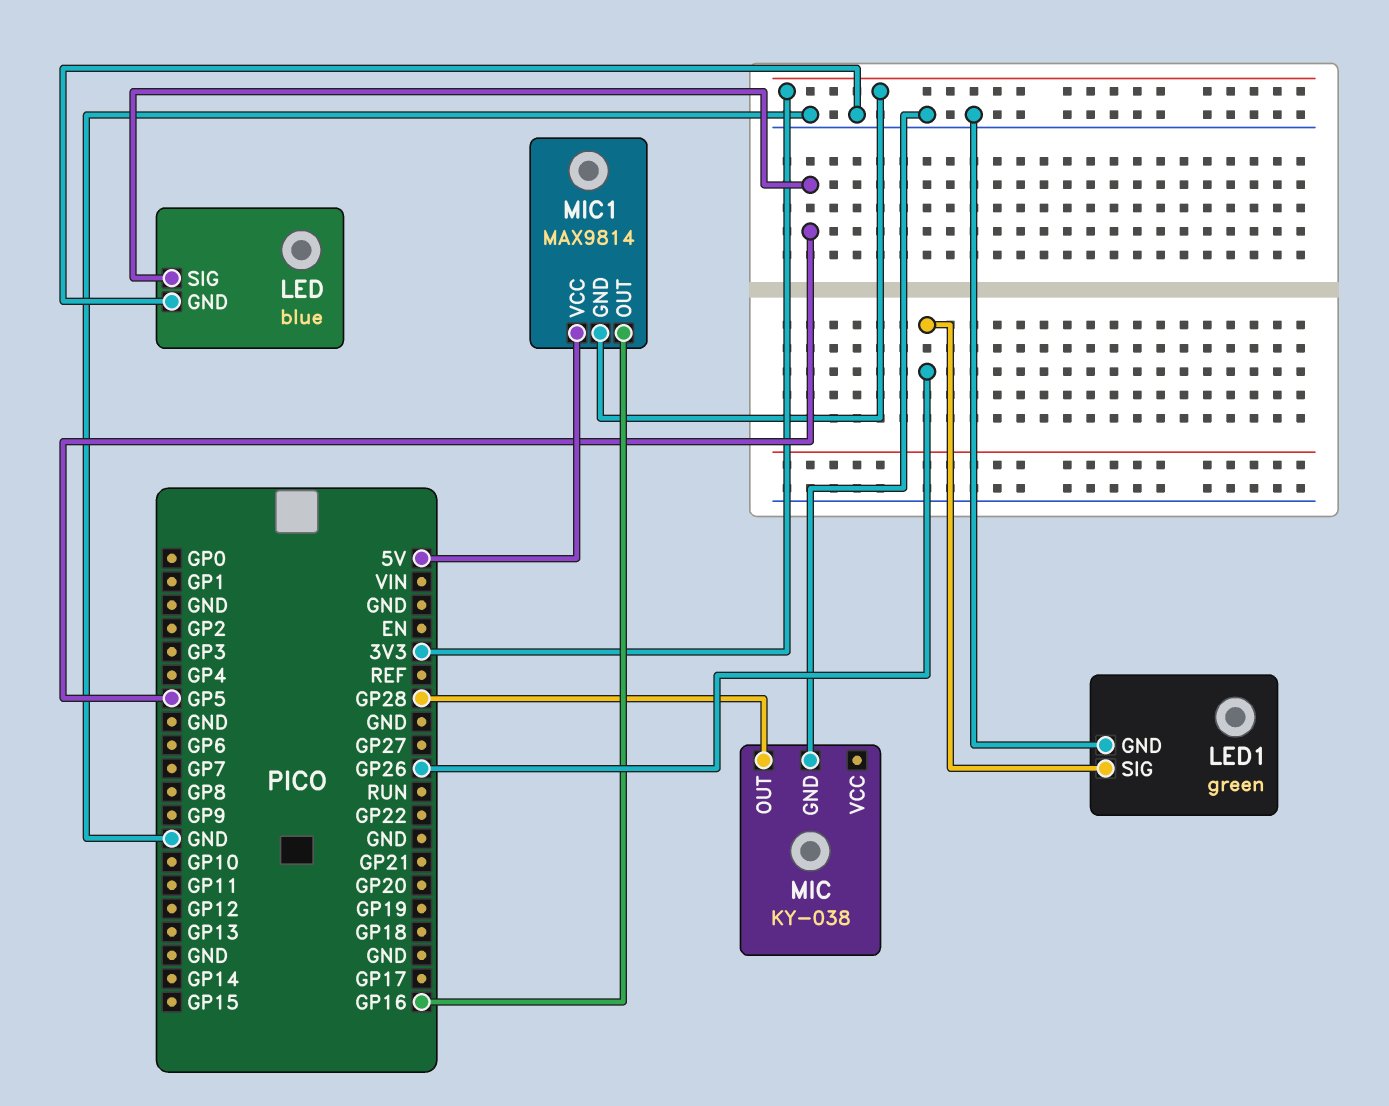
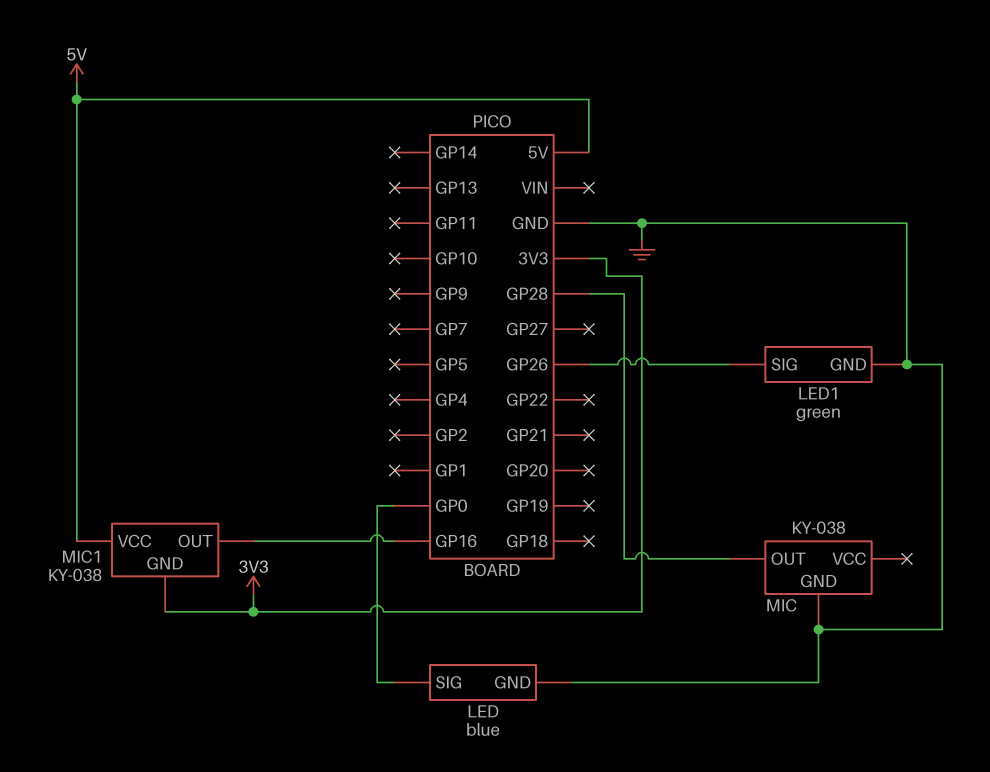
LED pin SIG: GP5 -> GP0
MIC1: MAX9814 -> KY-038

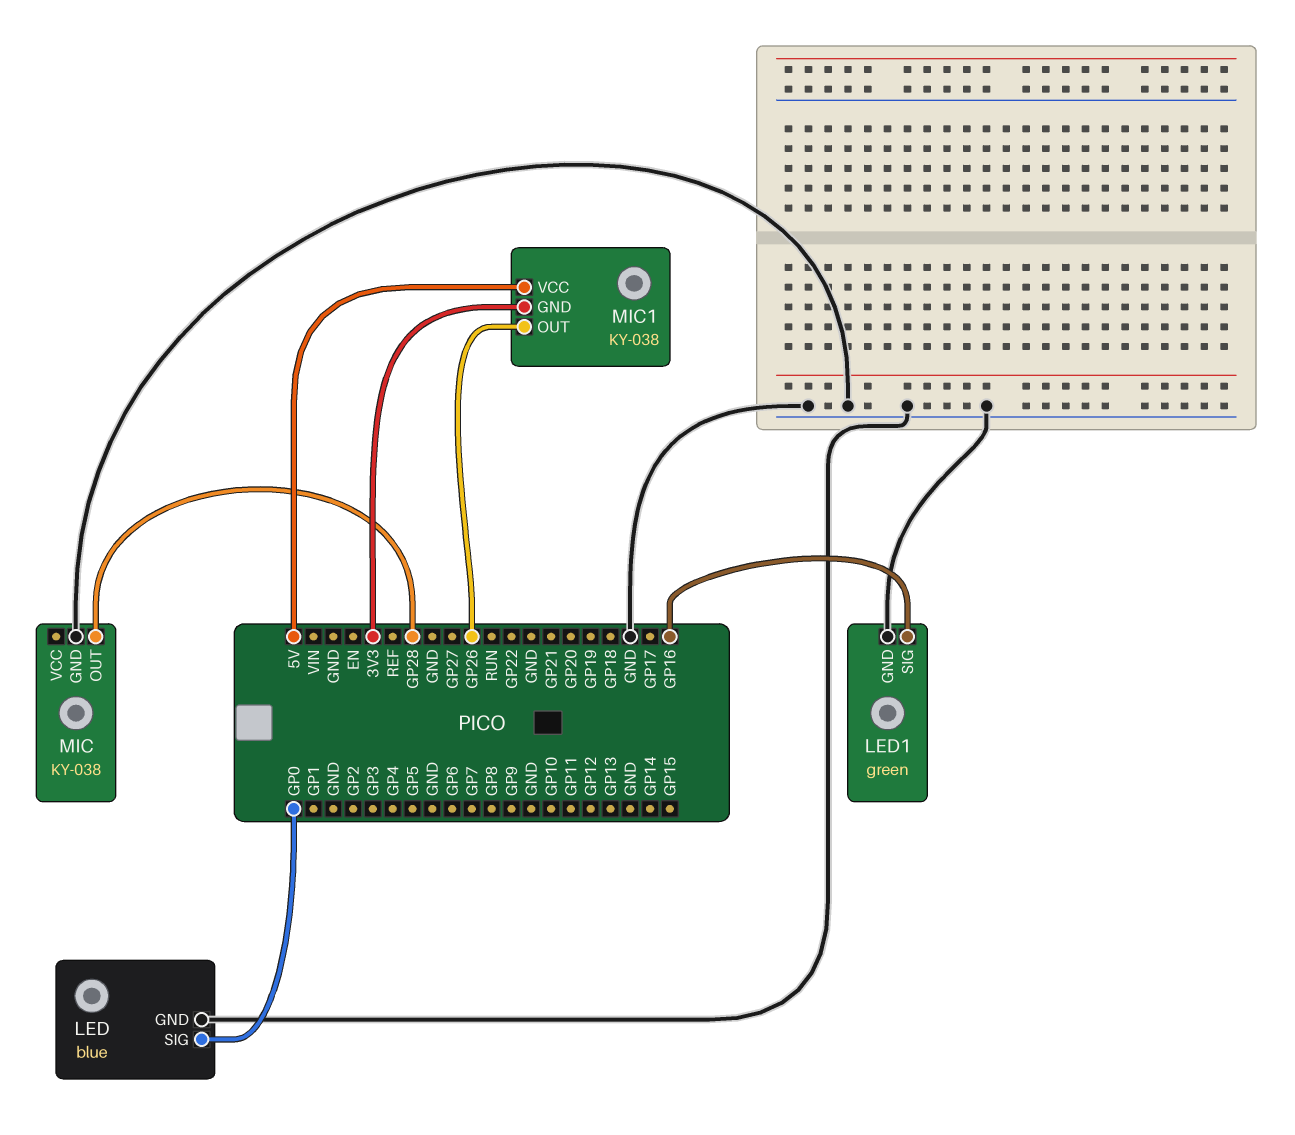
LED1 pin SIG: GP26 -> GP16
MIC1 pin OUT: GP16 -> GP26

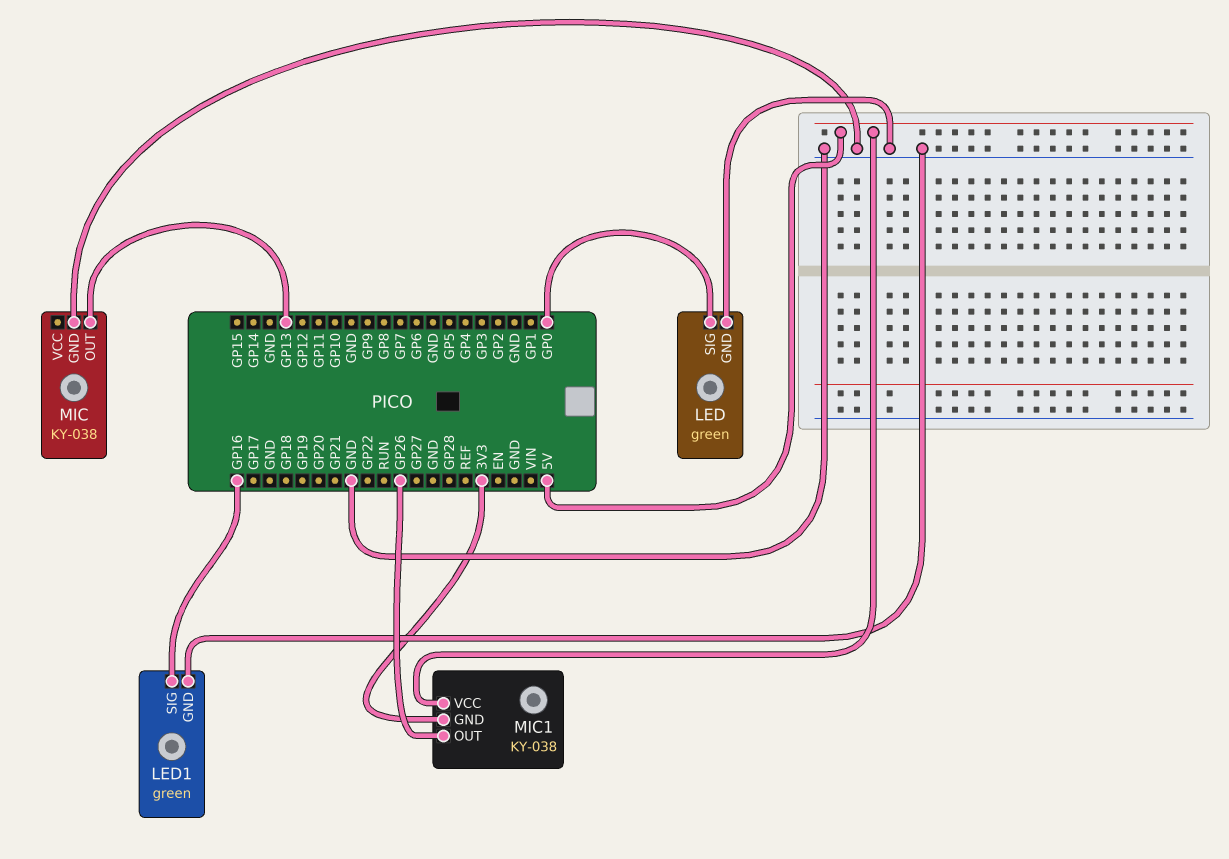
LED: blue -> green
MIC pin OUT: GP28 -> GP13

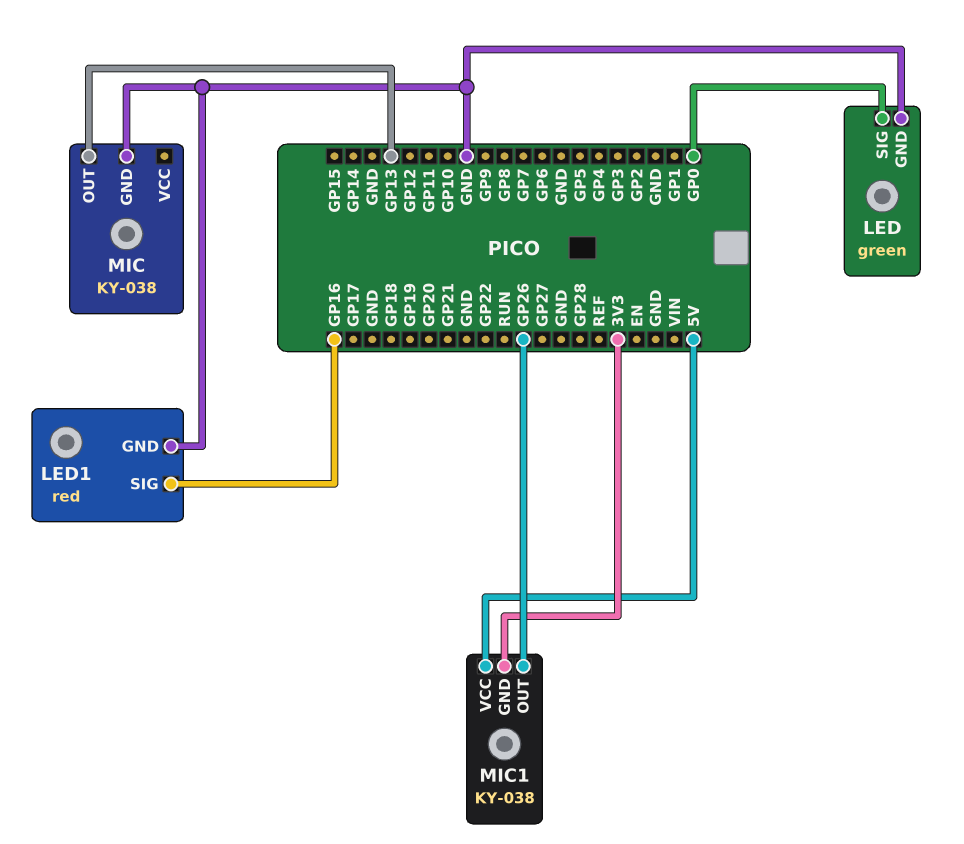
LED1: green -> red

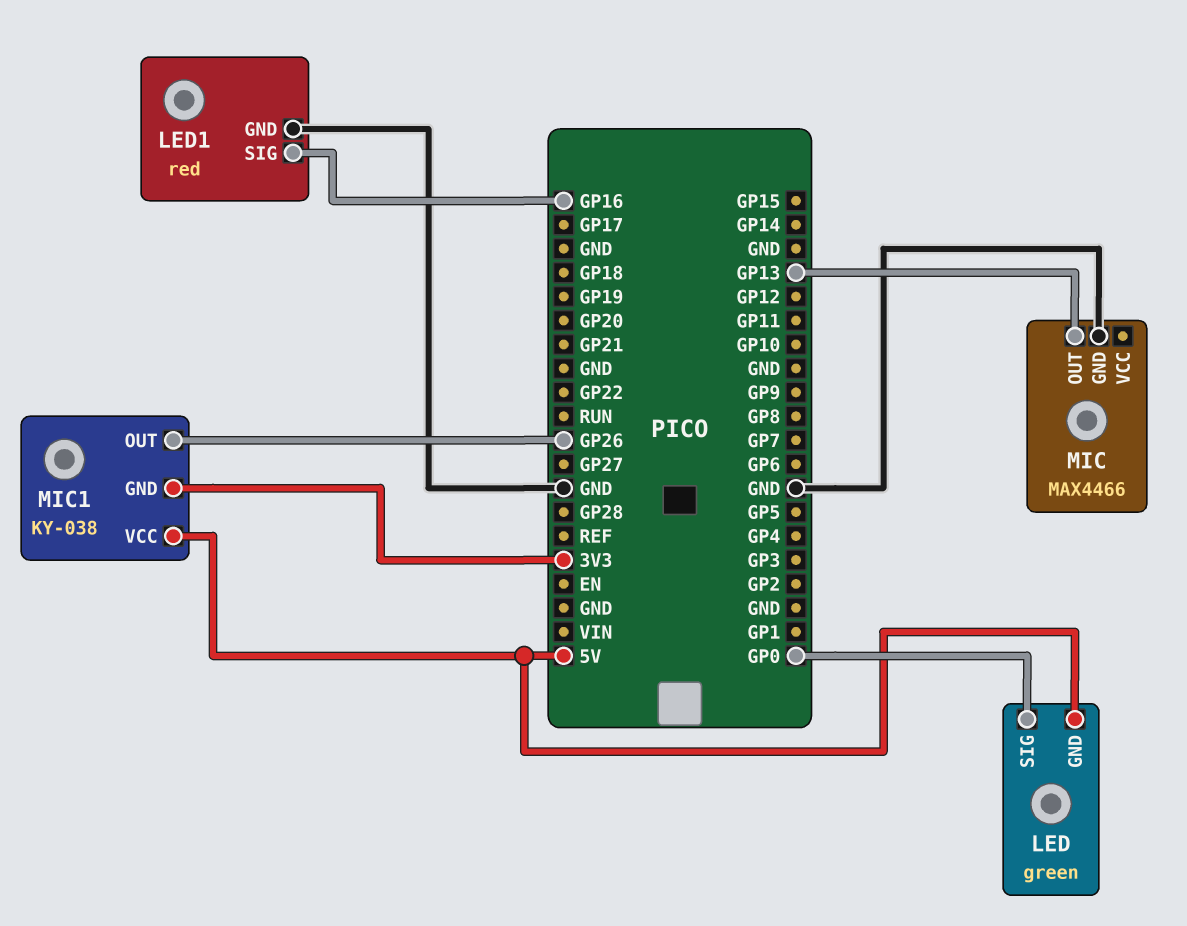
LED pin GND: GND -> 5V
MIC: KY-038 -> MAX4466

